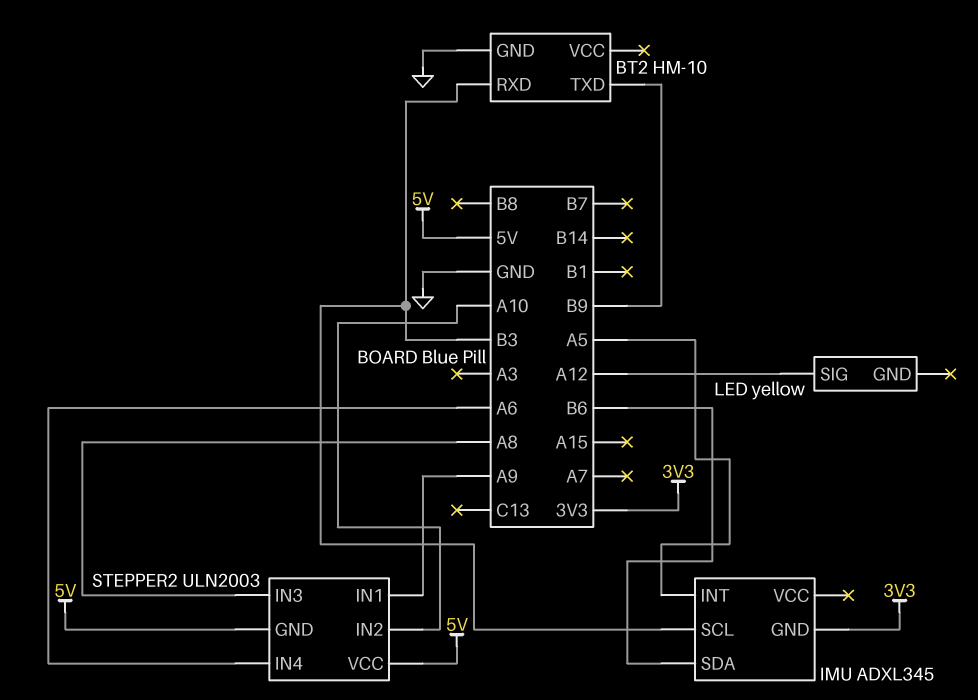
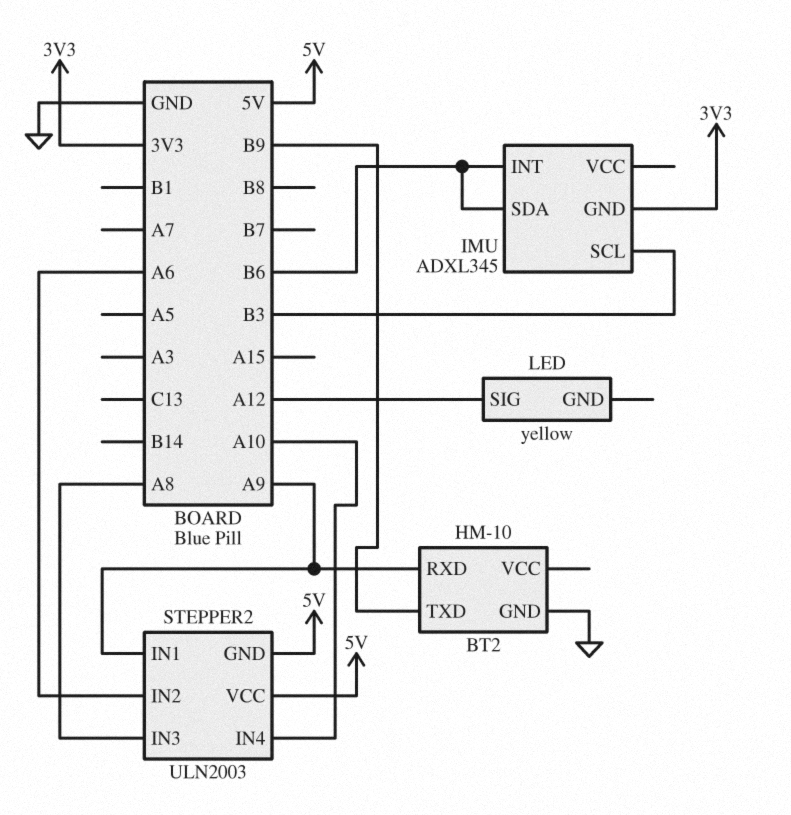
BT2 pin RXD: B3 -> A9
IMU pin INT: A5 -> B6
STEPPER2 pin IN2: A10 -> A6
STEPPER2 pin IN4: A6 -> A10

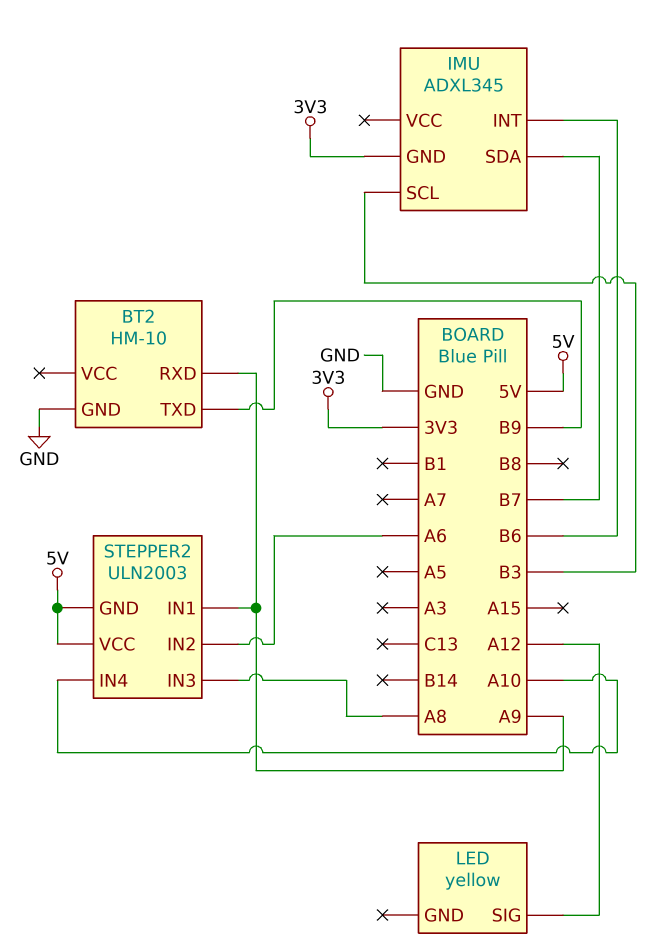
IMU pin SDA: B6 -> B7

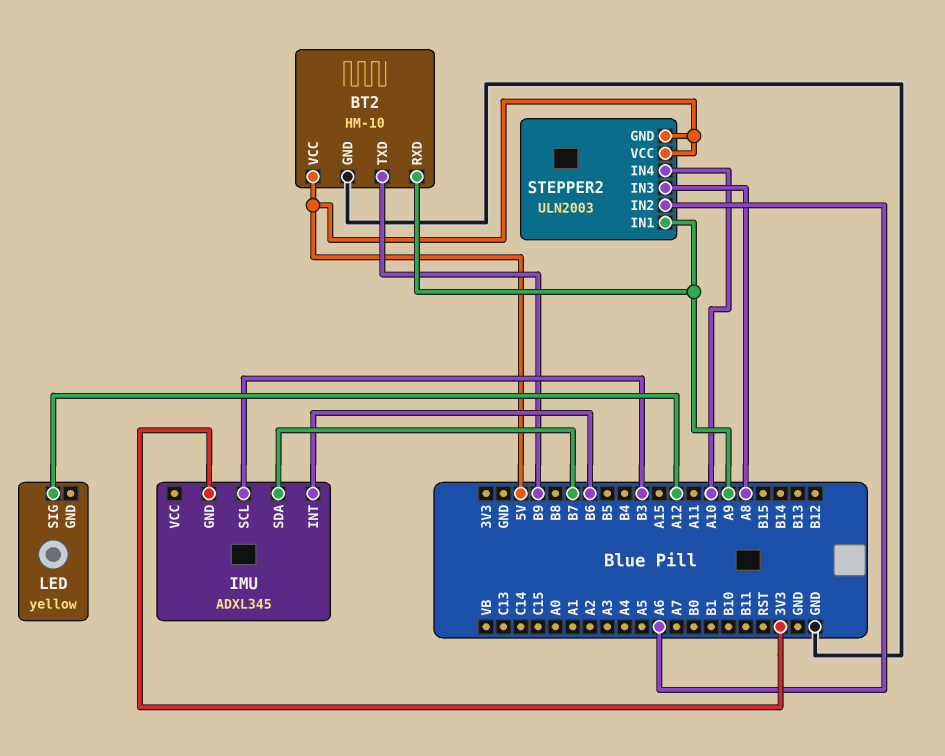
BT2 pin VCC: none -> 5V

